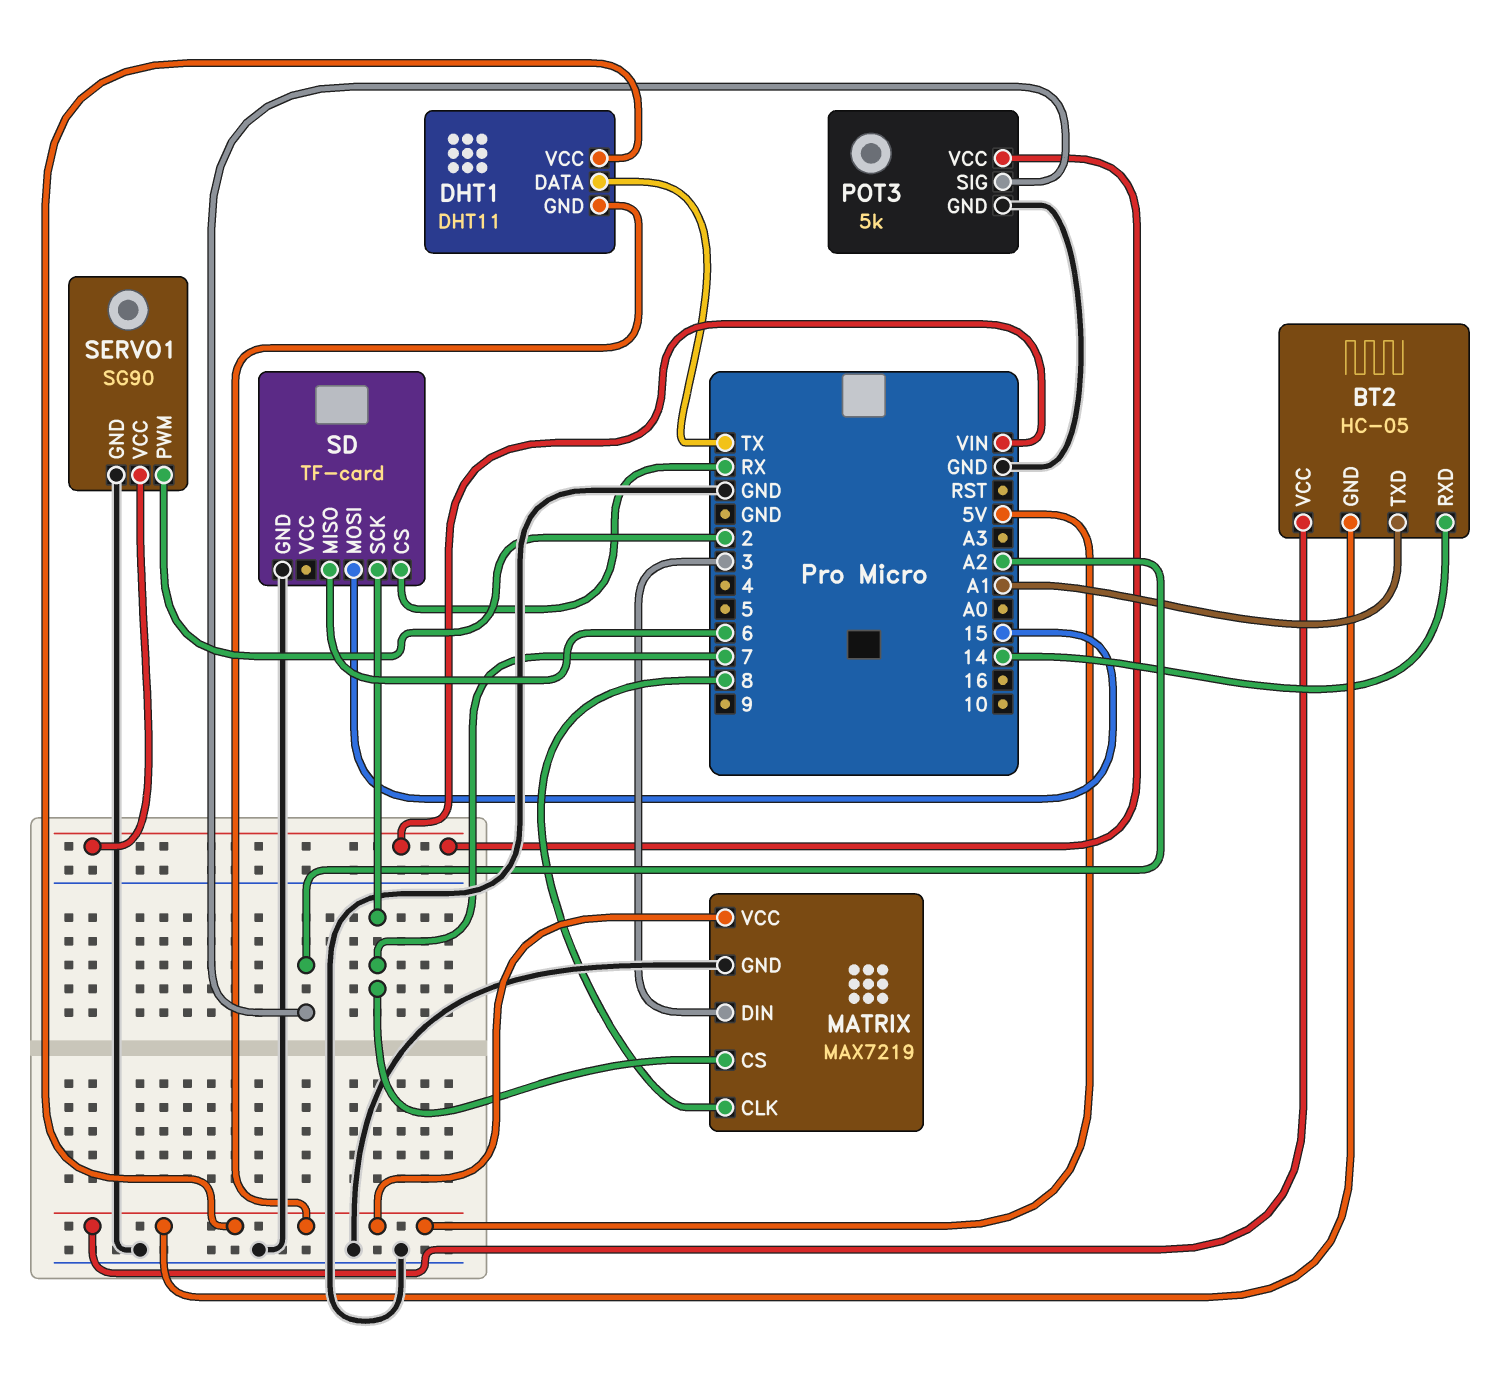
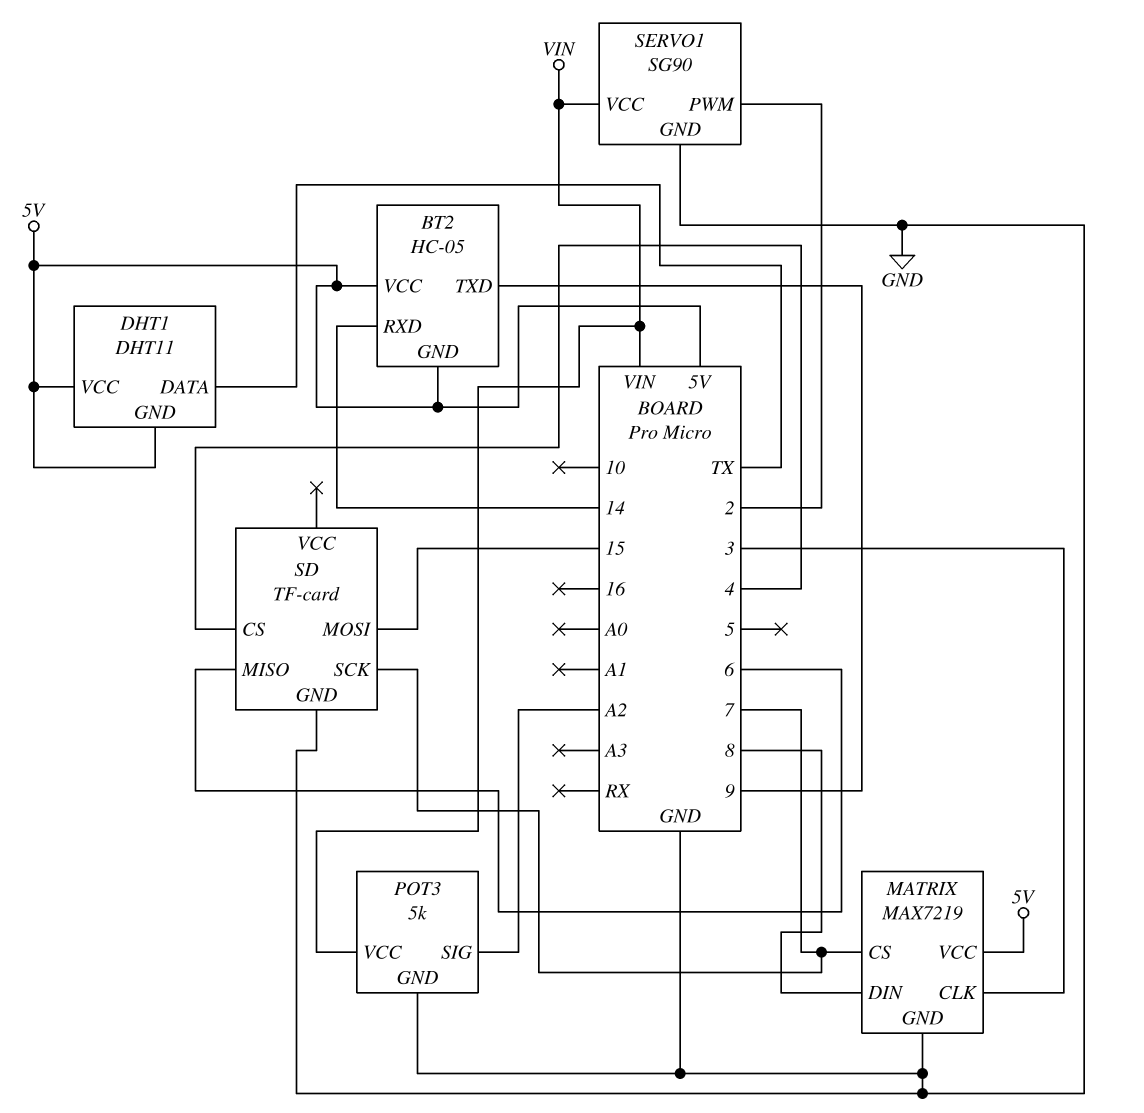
BT2 pin TXD: A1 -> 9
MATRIX pin CLK: 8 -> 3
MATRIX pin DIN: 3 -> 8
SD pin CS: RX -> 4

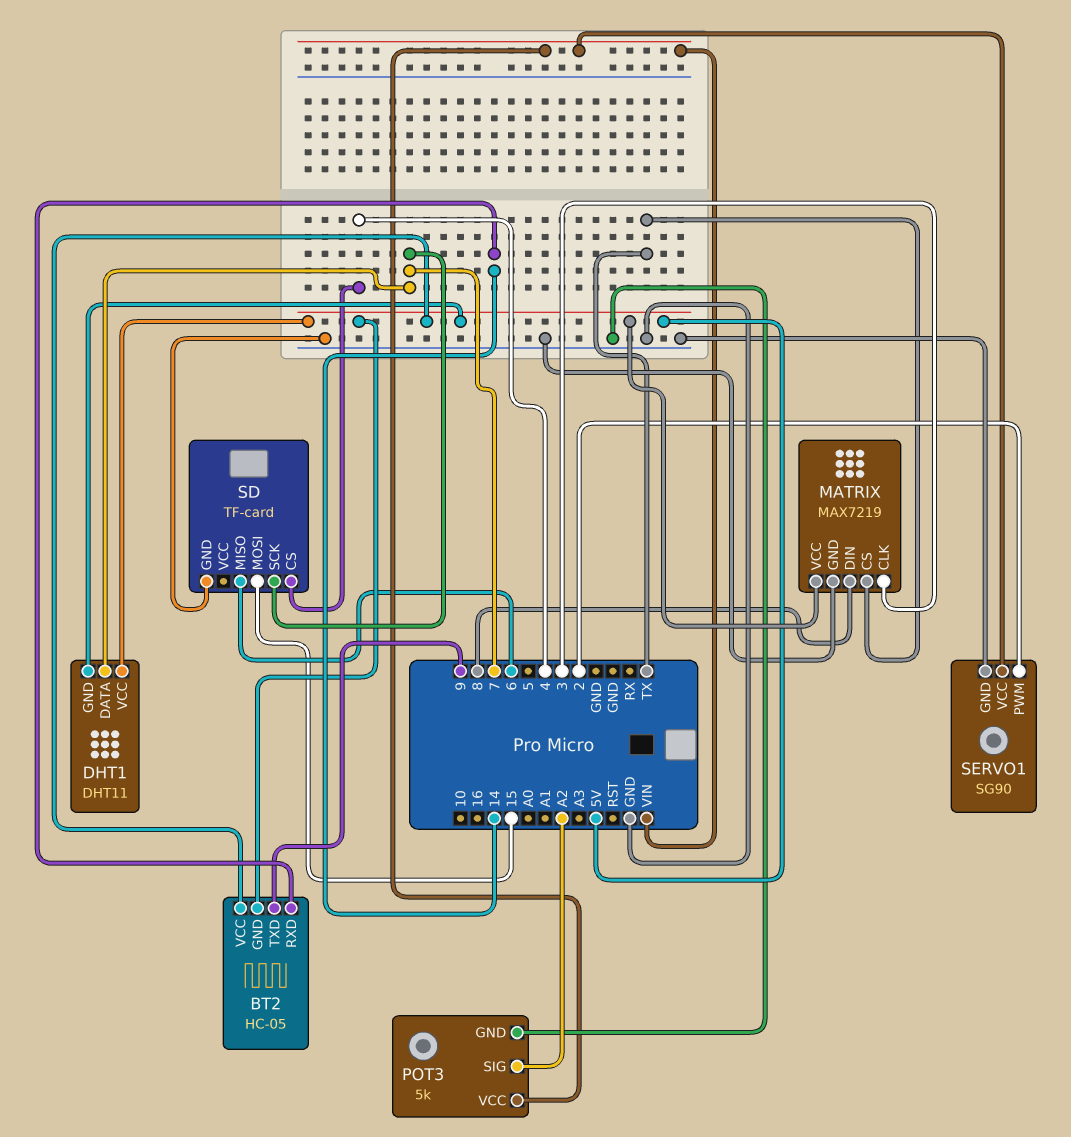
DHT1 pin DATA: TX -> 7
MATRIX pin CS: 7 -> TX

